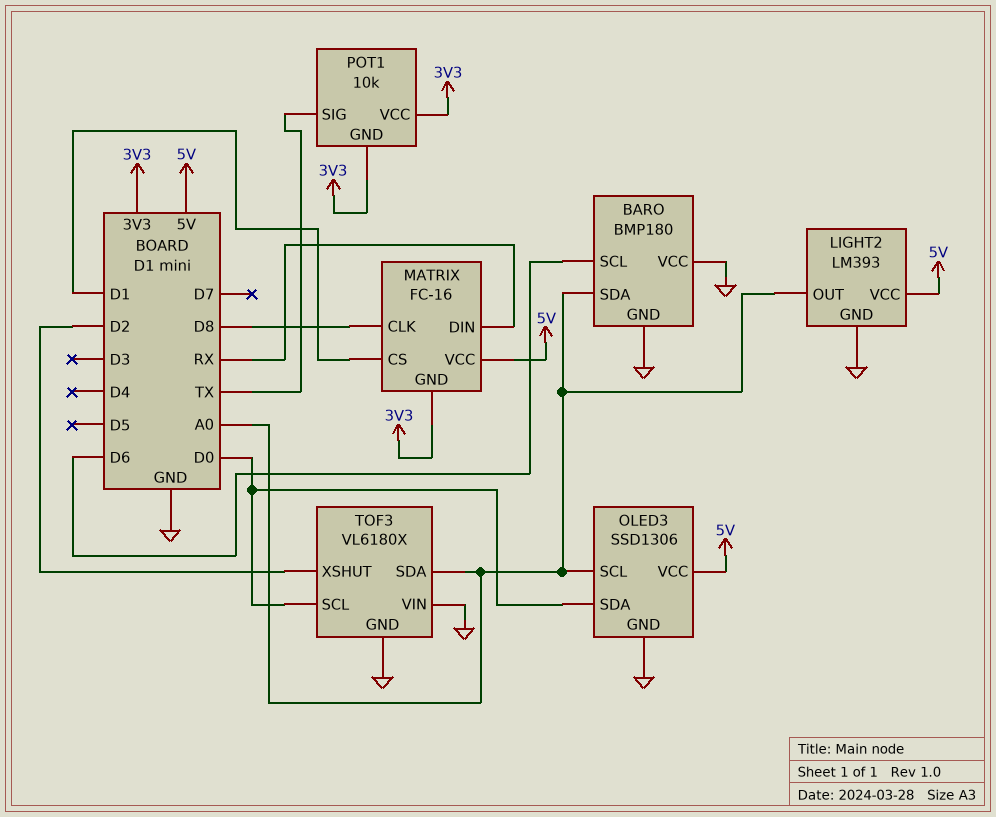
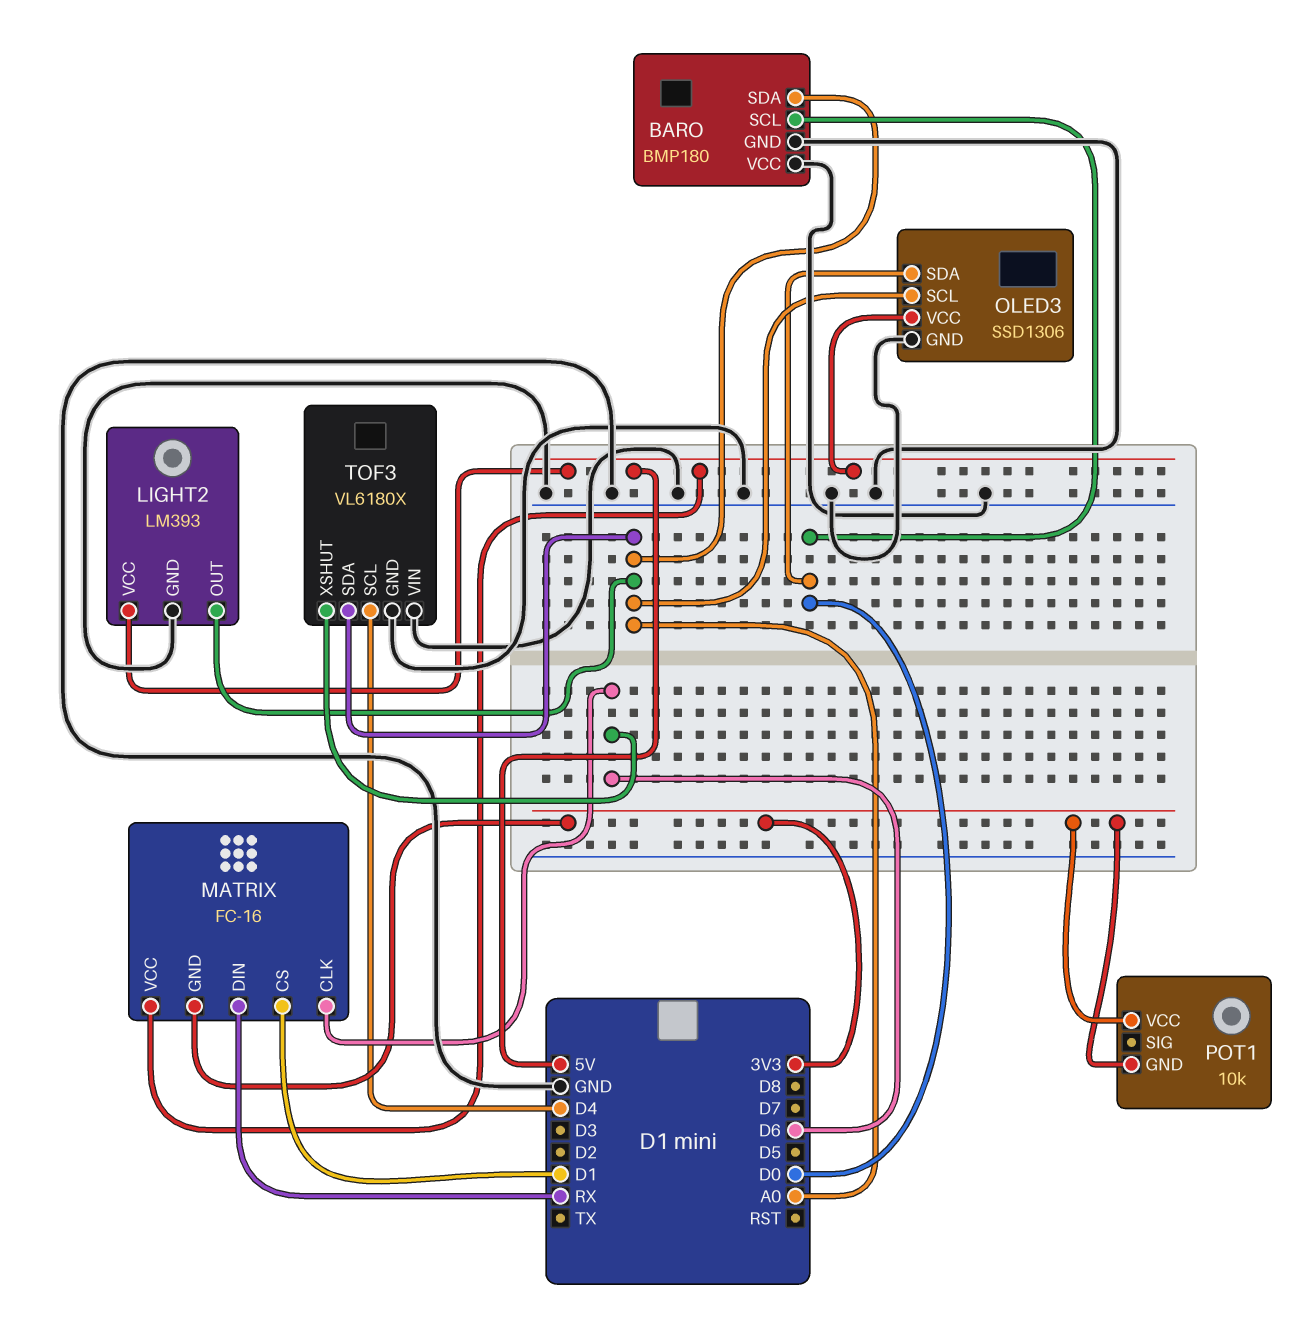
BARO pin SCL: D6 -> D0
MATRIX pin CLK: D8 -> D6
POT1 pin SIG: TX -> none
TOF3 pin SCL: D0 -> D4
TOF3 pin XSHUT: D2 -> D6

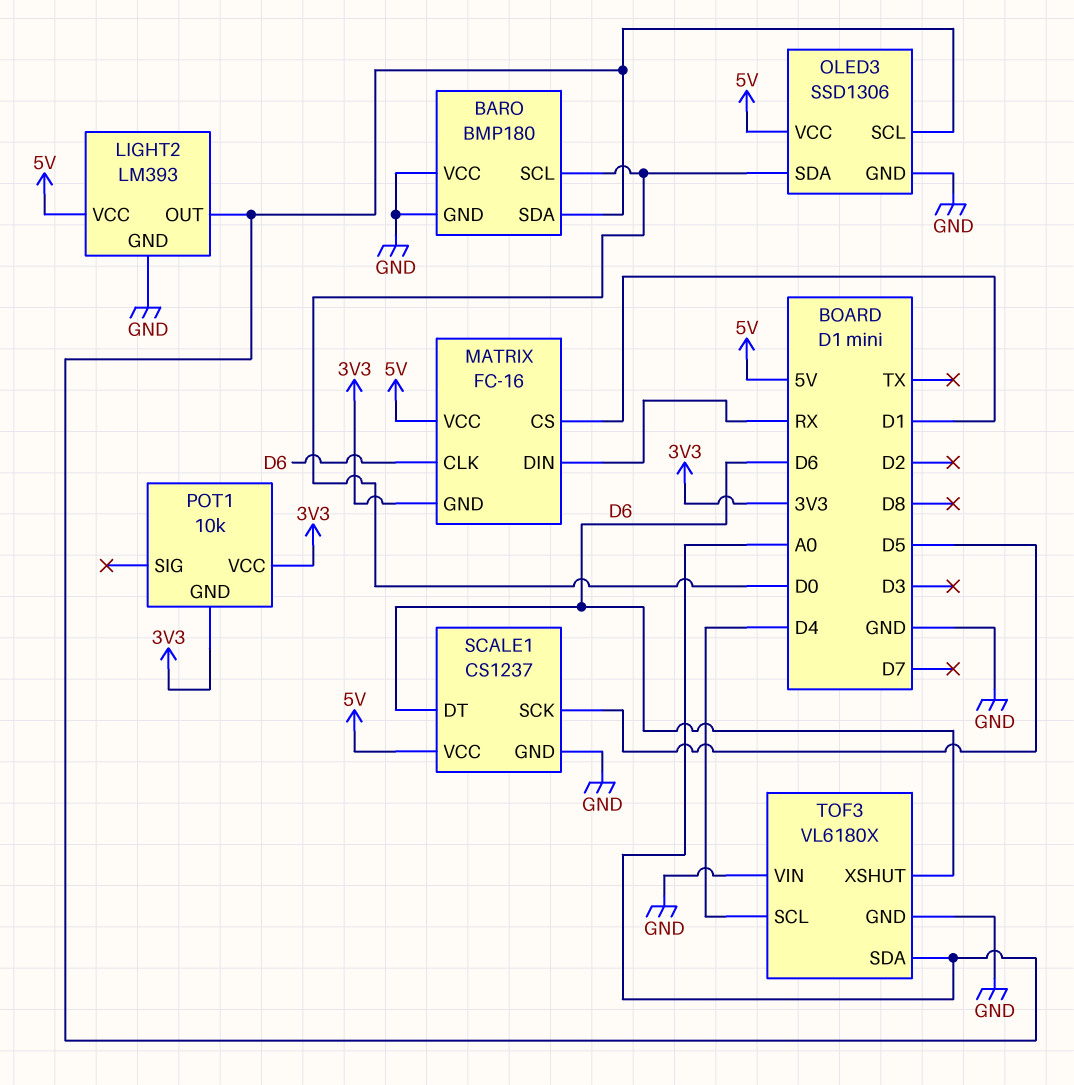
SCALE1: none -> CS1237
SCALE1 pin DT: none -> D6
SCALE1 pin GND: none -> GND
SCALE1 pin SCK: none -> D5
SCALE1 pin VCC: none -> 5V

